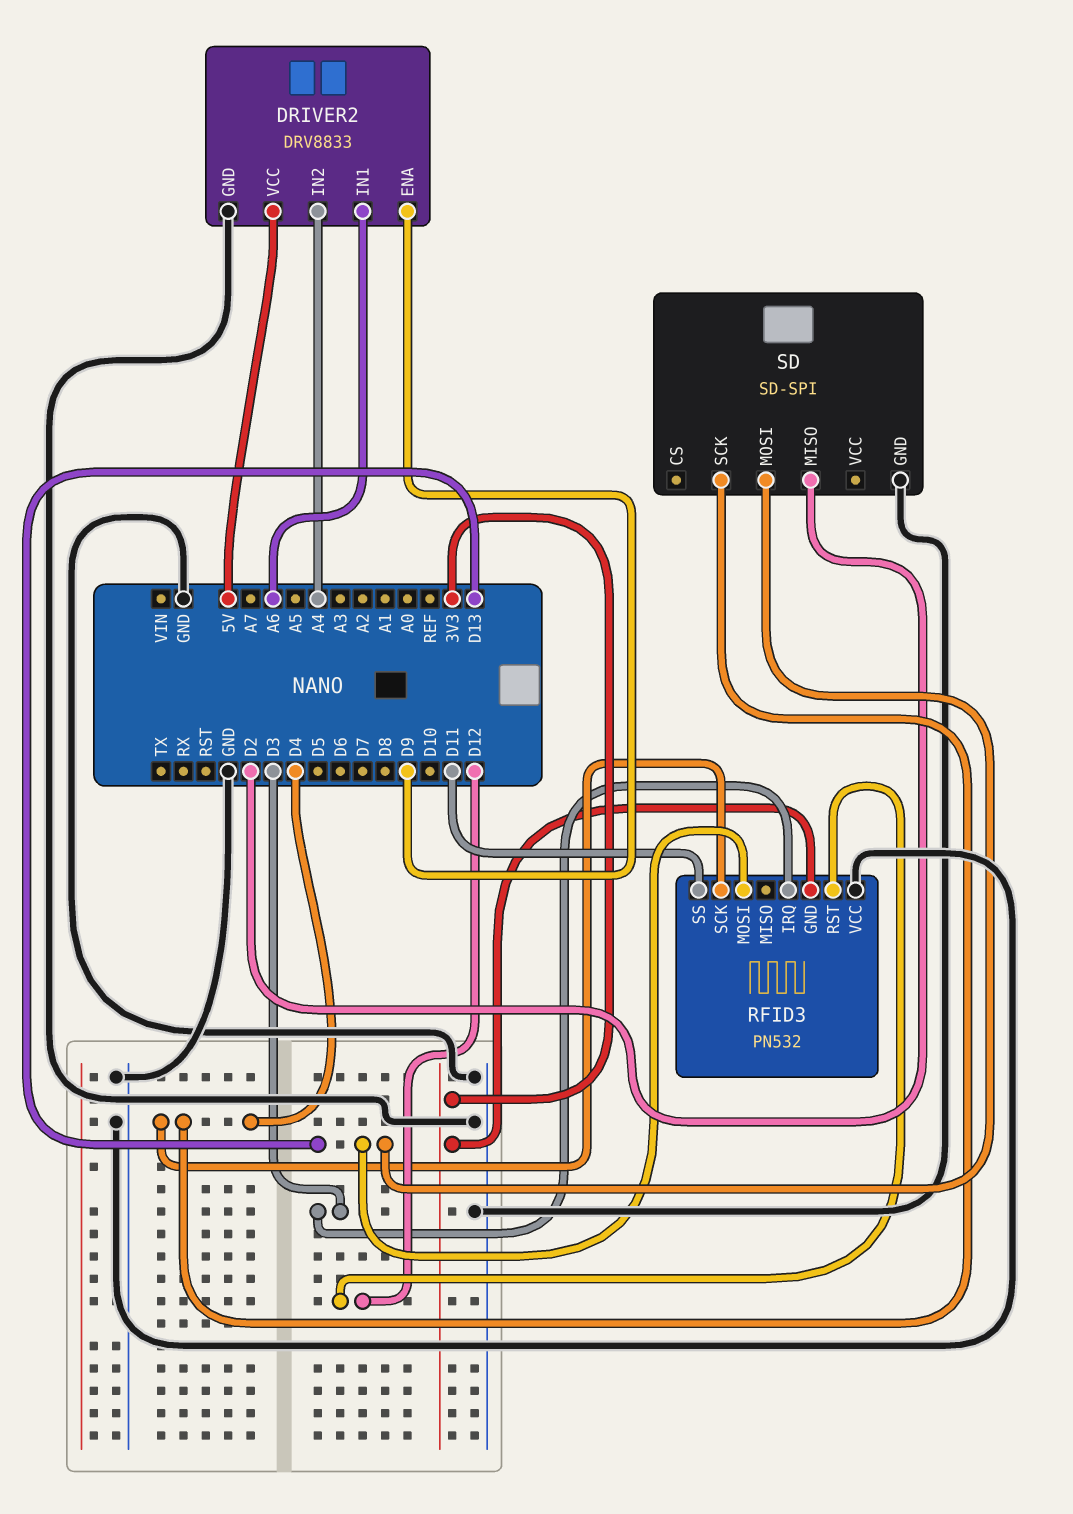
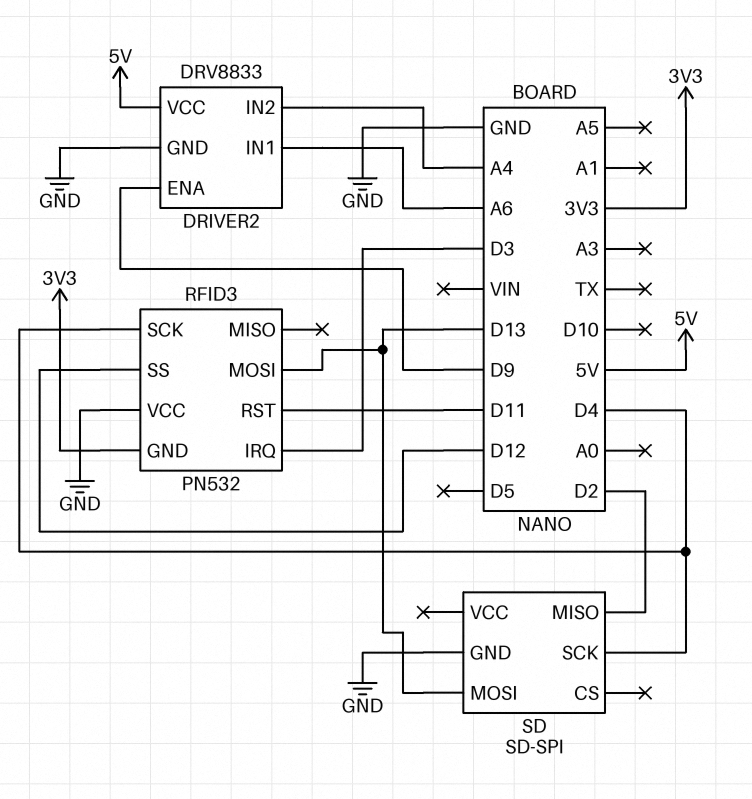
RFID3 pin RST: D12 -> D11
RFID3 pin SS: D11 -> D12

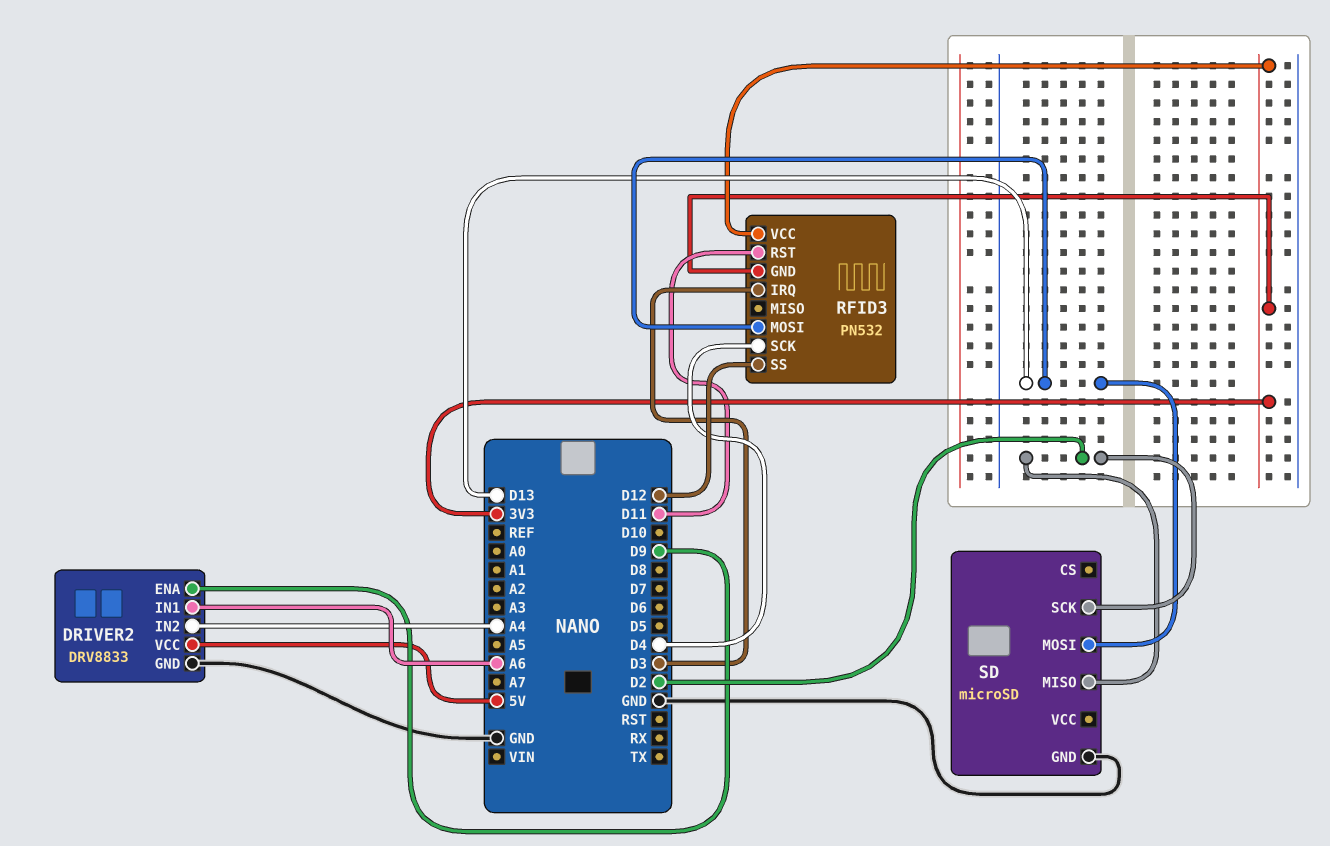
RFID3 pin VCC: GND -> 3V3
SD: SD-SPI -> microSD
SD pin SCK: D4 -> D2

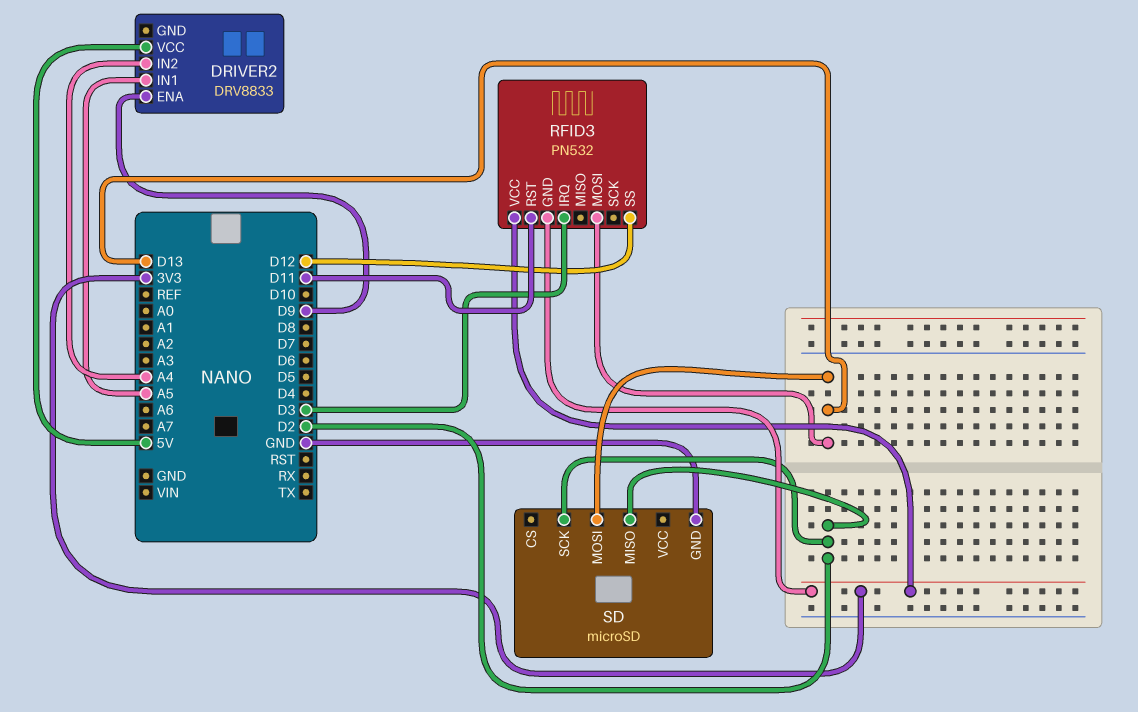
DRIVER2 pin GND: GND -> none
DRIVER2 pin IN1: A6 -> A5
RFID3 pin SCK: D4 -> none

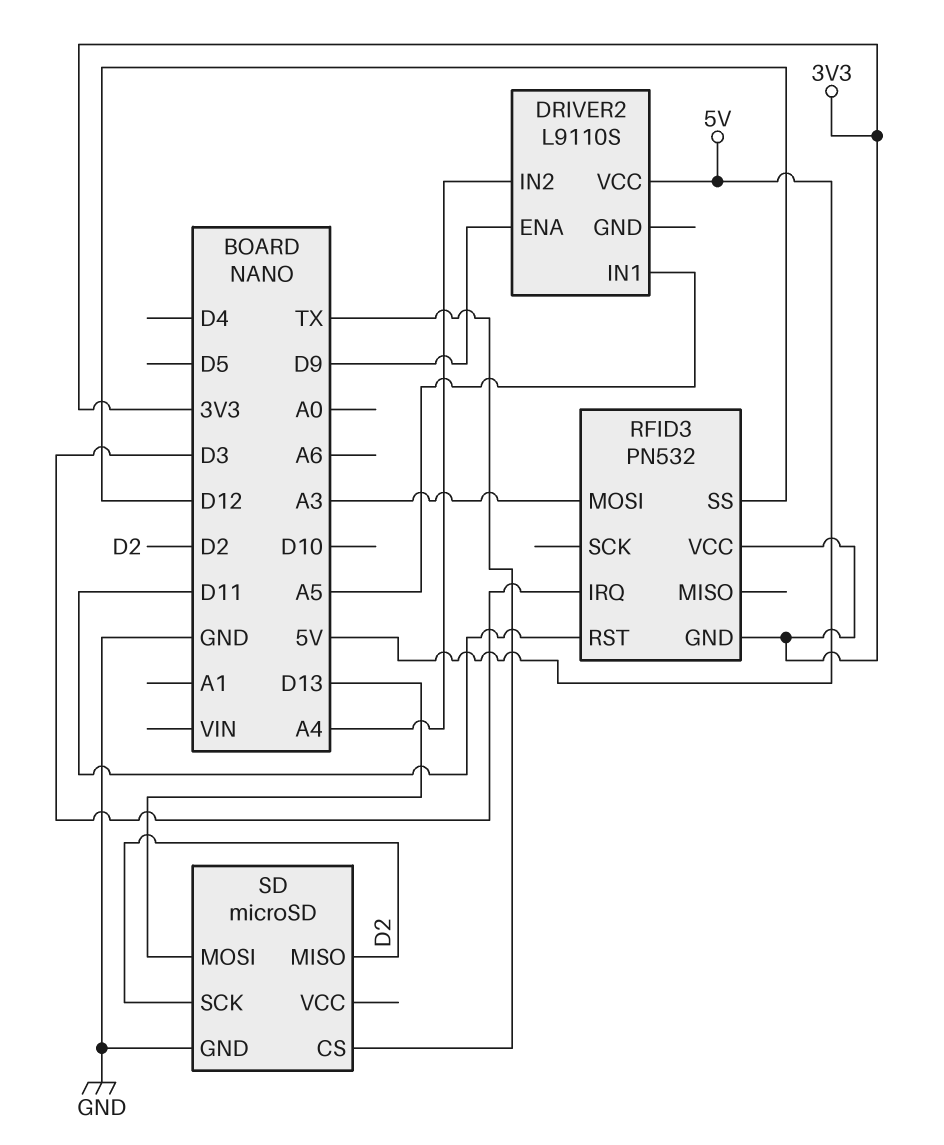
DRIVER2: DRV8833 -> L9110S
RFID3 pin MOSI: D13 -> A3
SD pin CS: none -> TX

